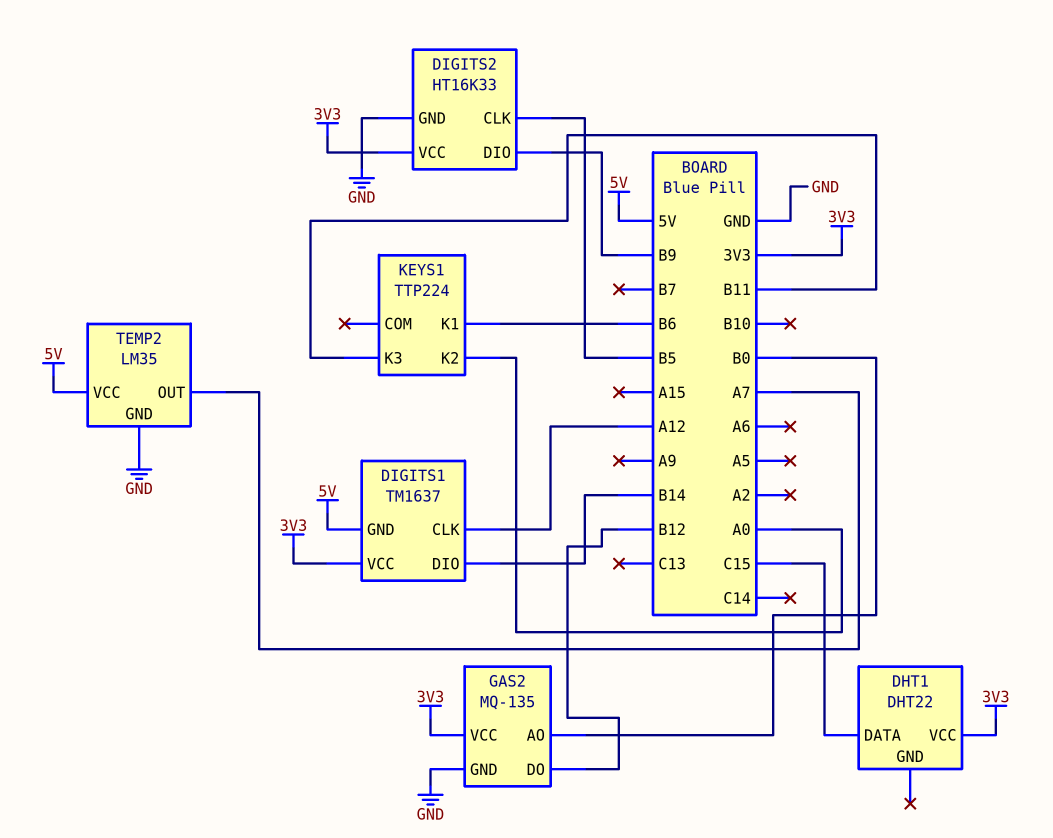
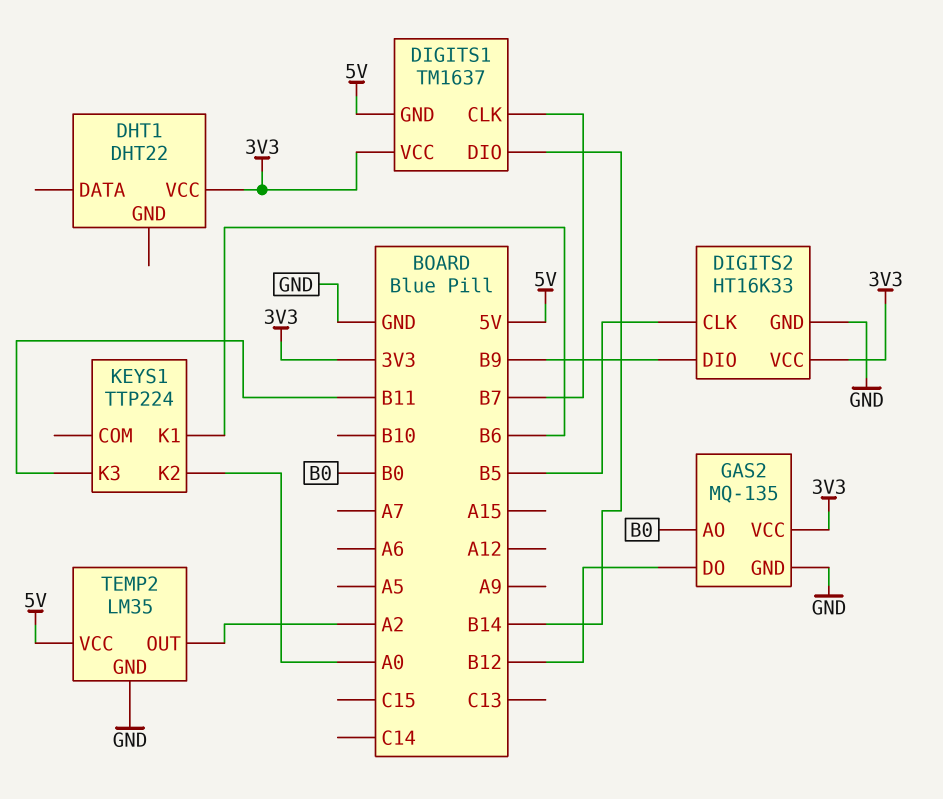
DHT1 pin DATA: C15 -> none
DIGITS1 pin CLK: A12 -> B7
TEMP2 pin OUT: A7 -> A2

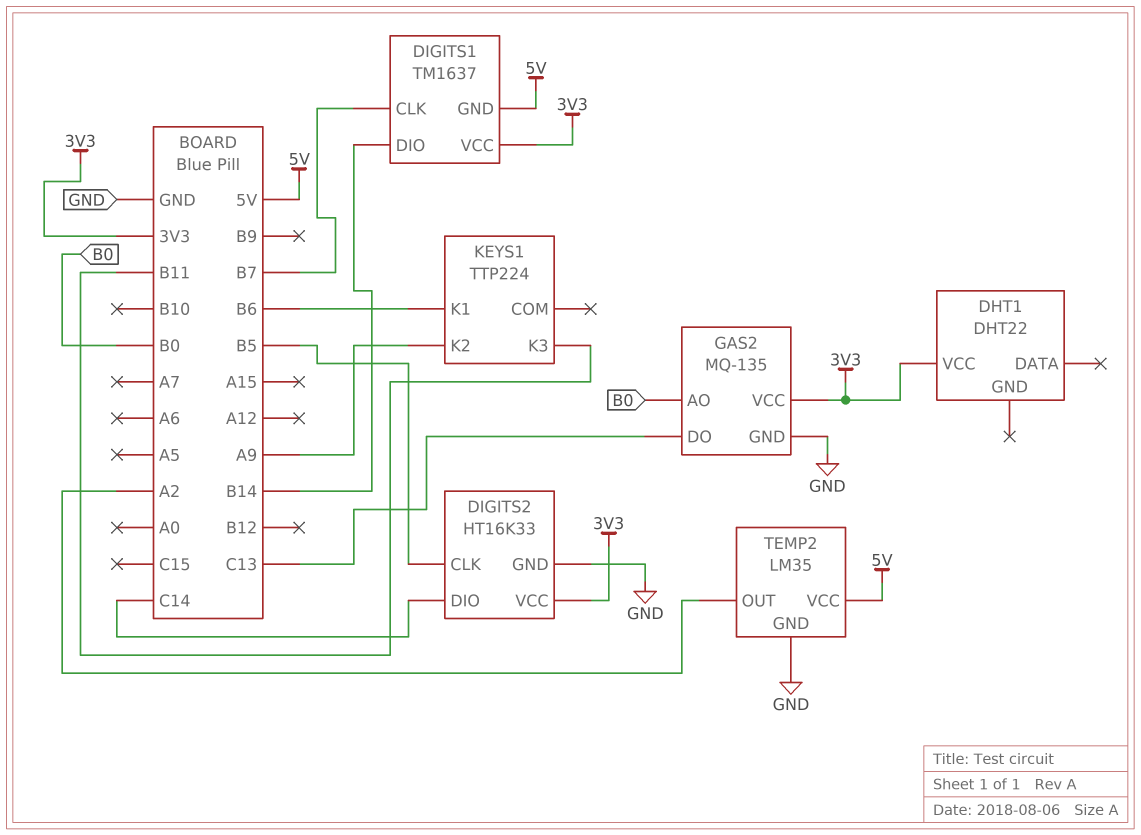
DIGITS2 pin DIO: B9 -> C14
GAS2 pin DO: B12 -> C13
KEYS1 pin K2: A0 -> A9

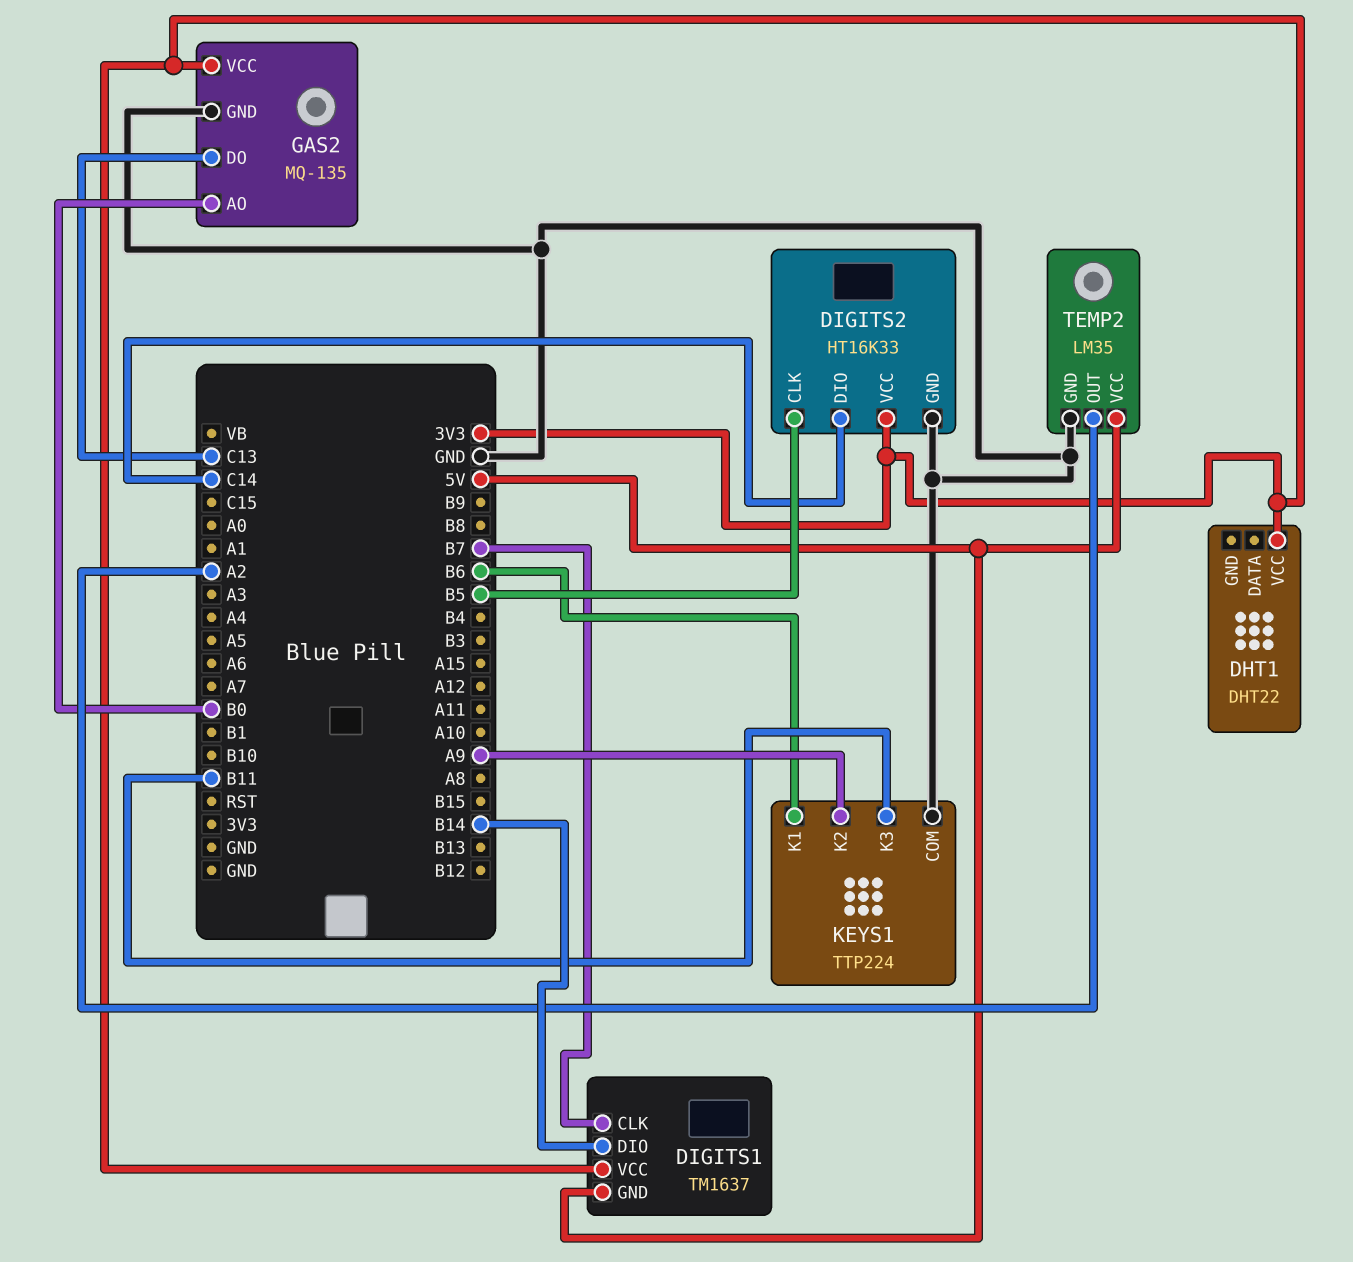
KEYS1 pin COM: none -> GND

